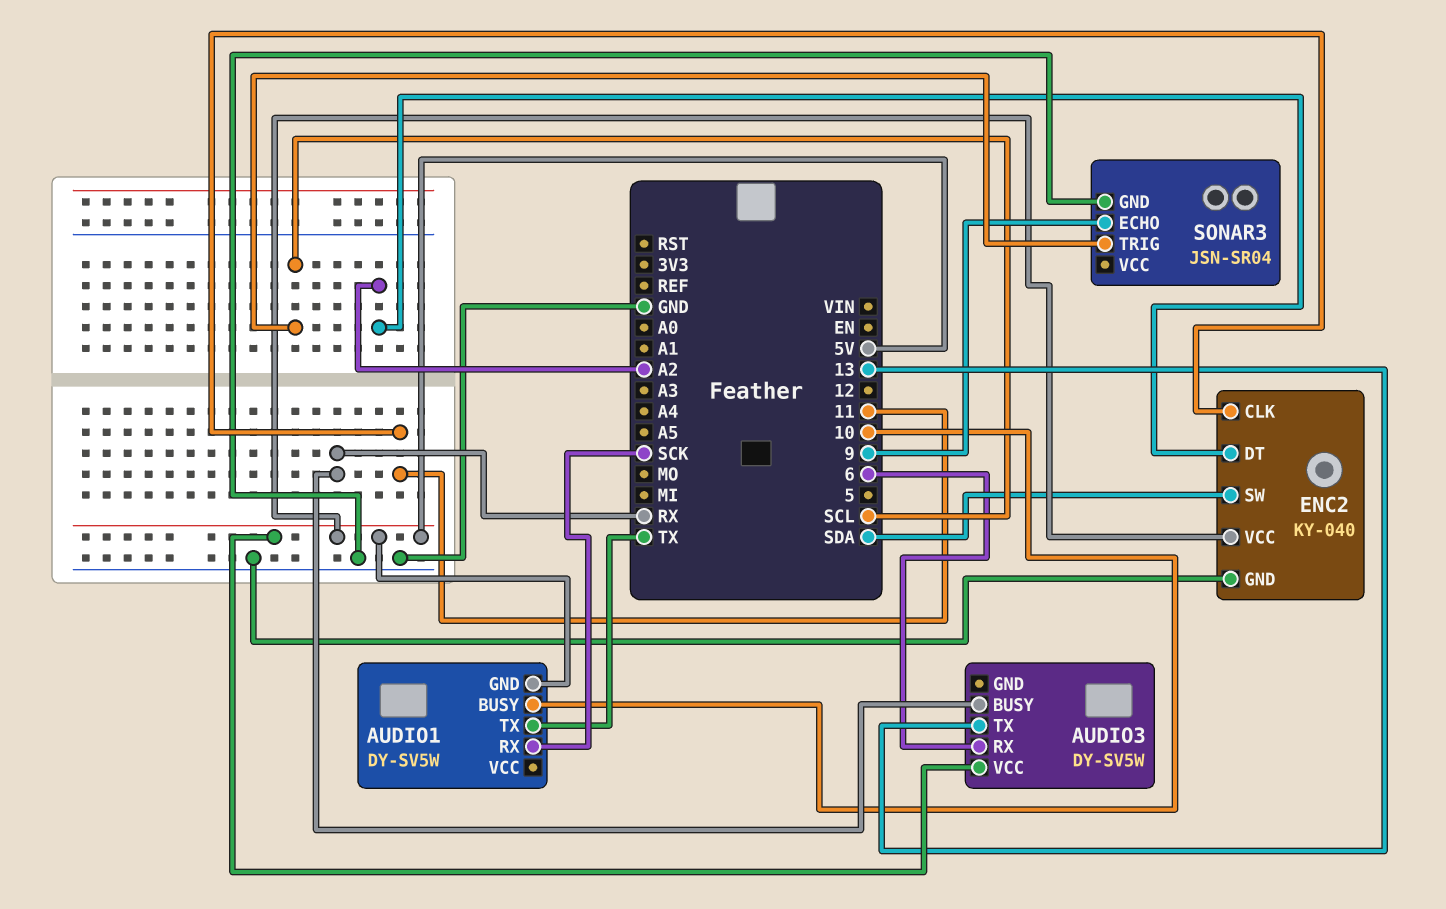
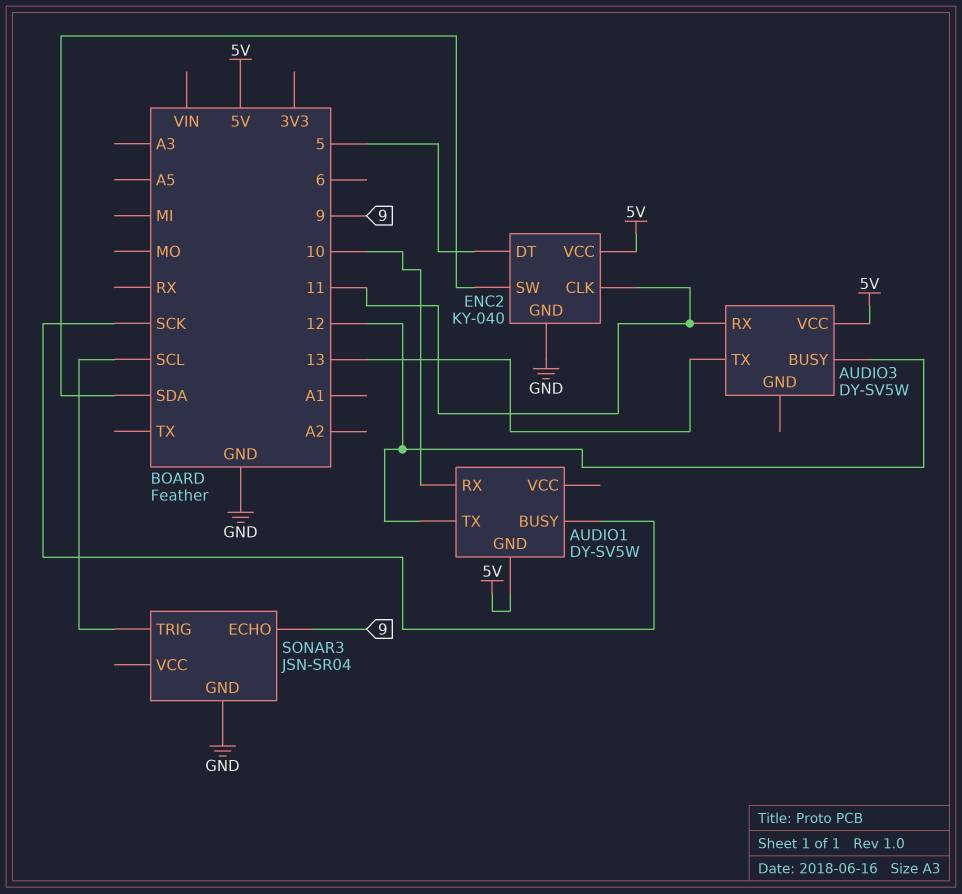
AUDIO1 pin BUSY: 10 -> SCK
AUDIO1 pin RX: SCK -> 10
AUDIO1 pin TX: TX -> 12
AUDIO3 pin BUSY: RX -> 12
AUDIO3 pin RX: 6 -> 11
ENC2 pin DT: A2 -> 5

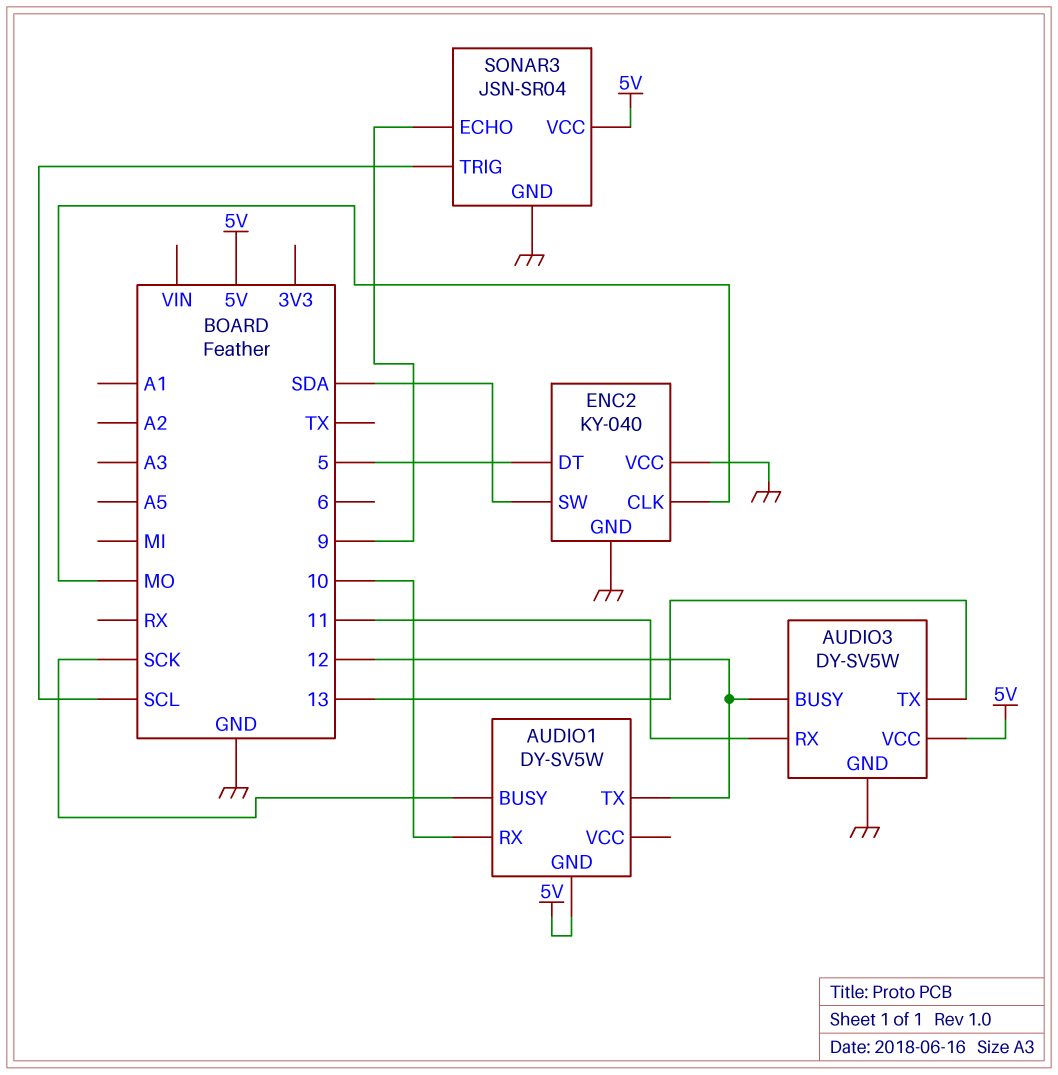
AUDIO3 pin GND: none -> GND
ENC2 pin CLK: 11 -> MO
ENC2 pin VCC: 5V -> GND
SONAR3 pin VCC: none -> 5V

